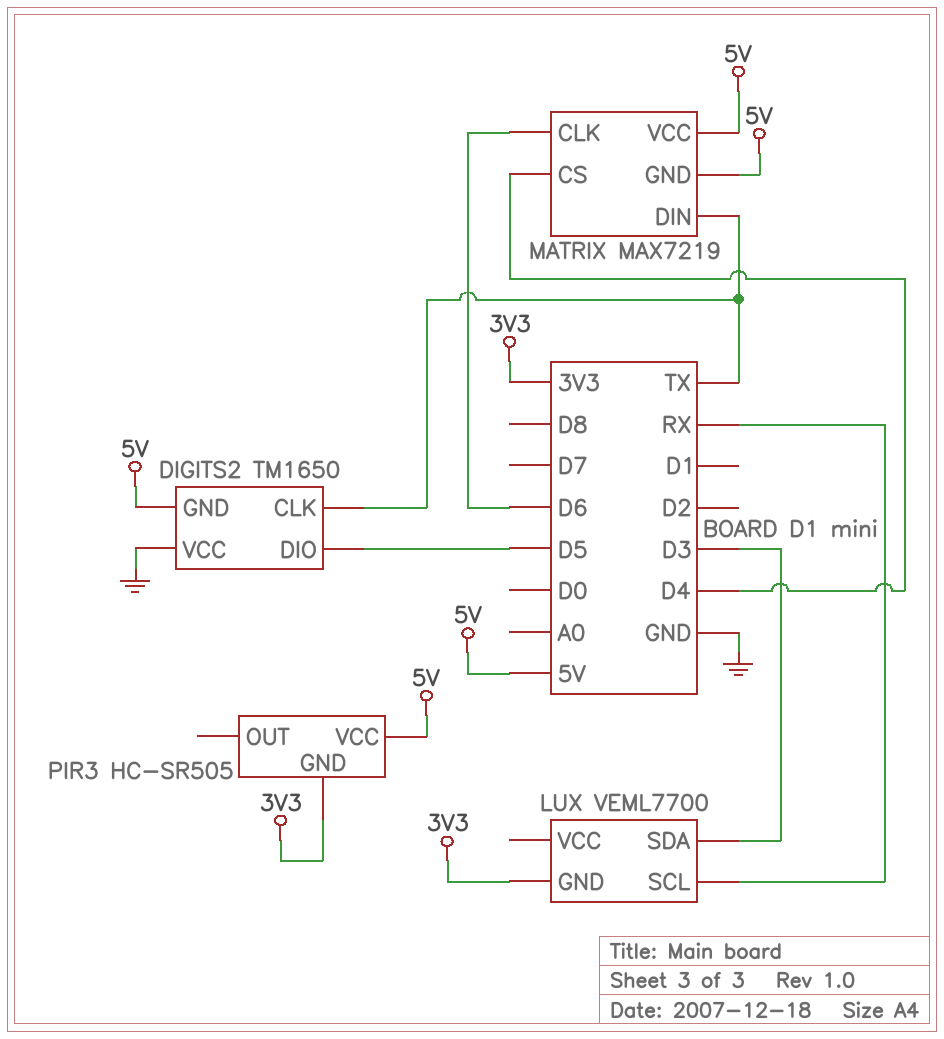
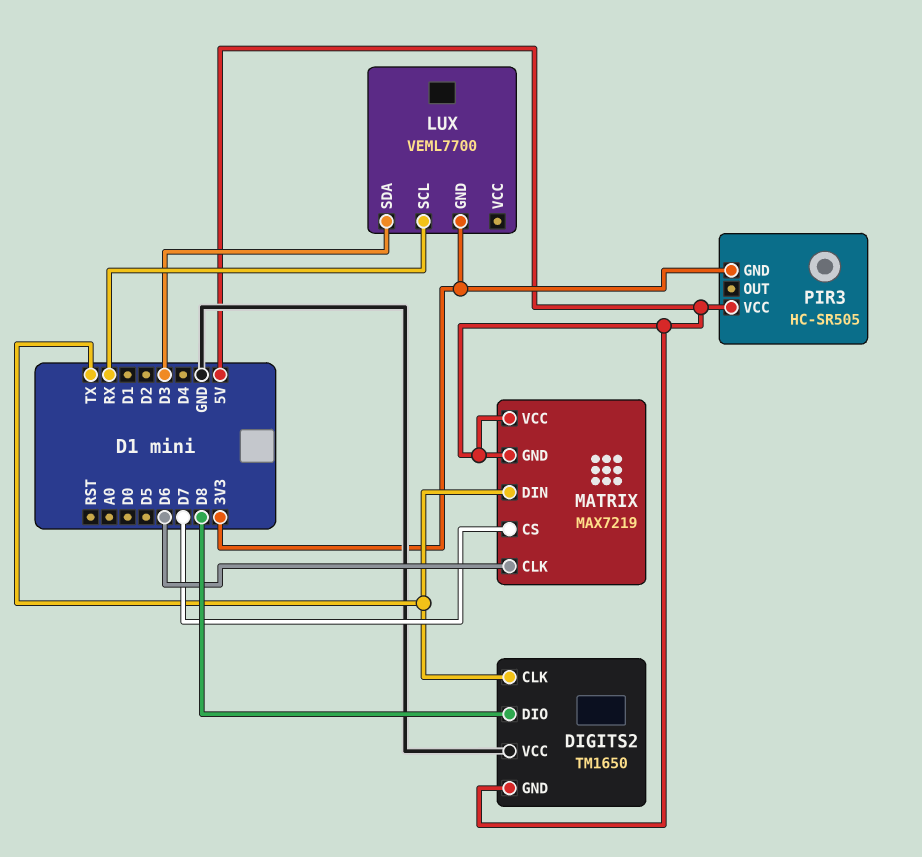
DIGITS2 pin DIO: D5 -> D8
MATRIX pin CS: D4 -> D7

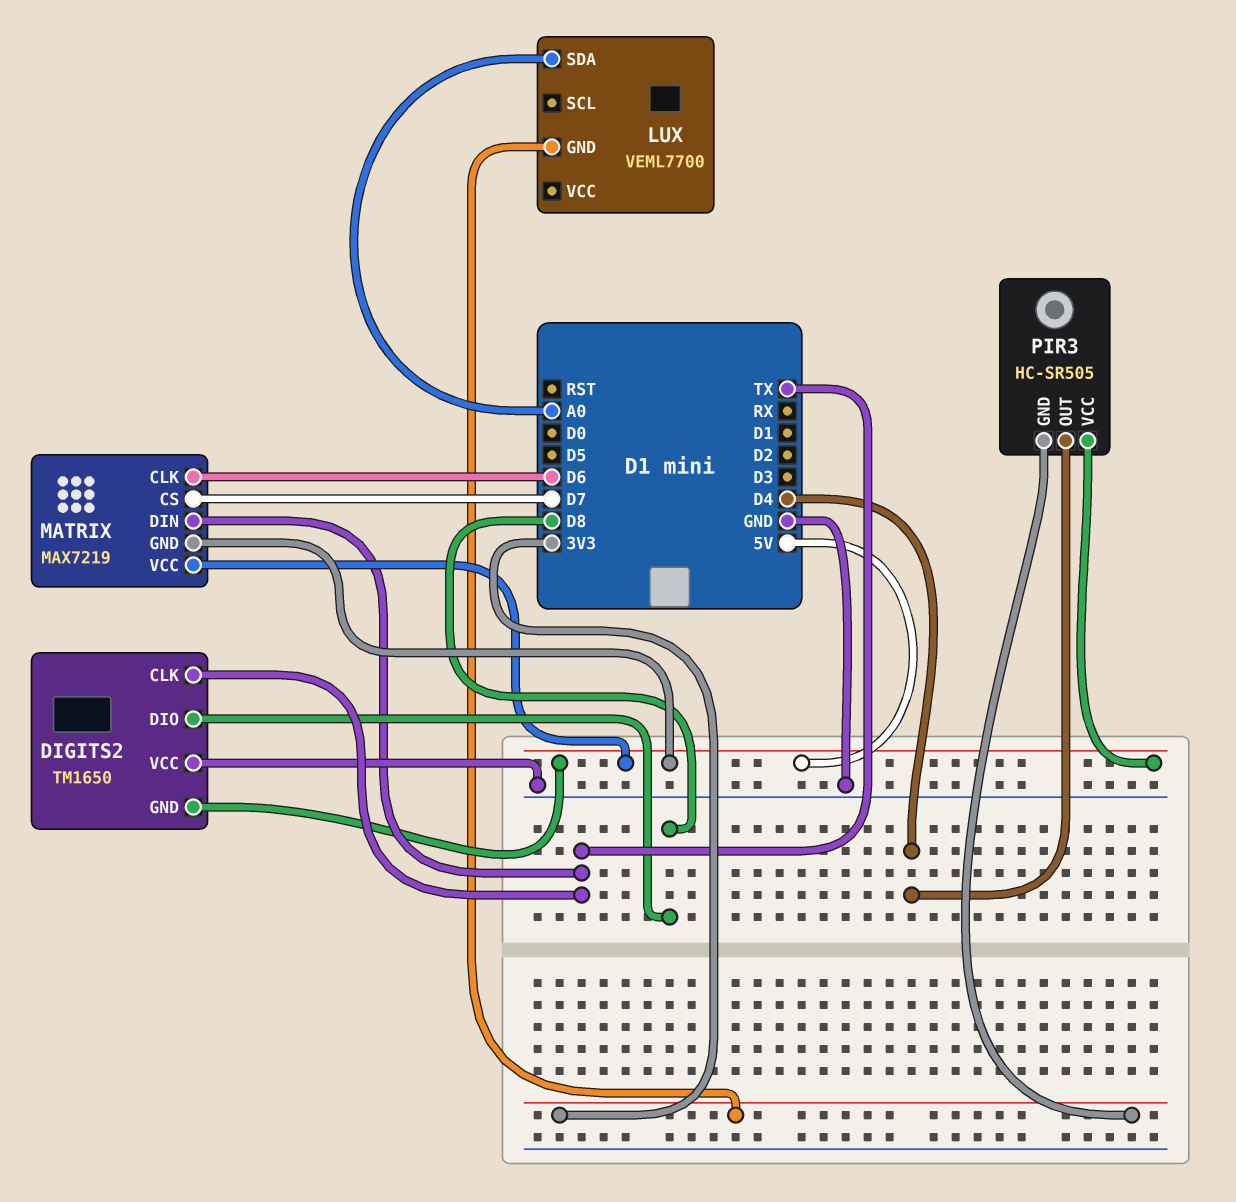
LUX pin SCL: RX -> none
LUX pin SDA: D3 -> A0
PIR3 pin OUT: none -> D4

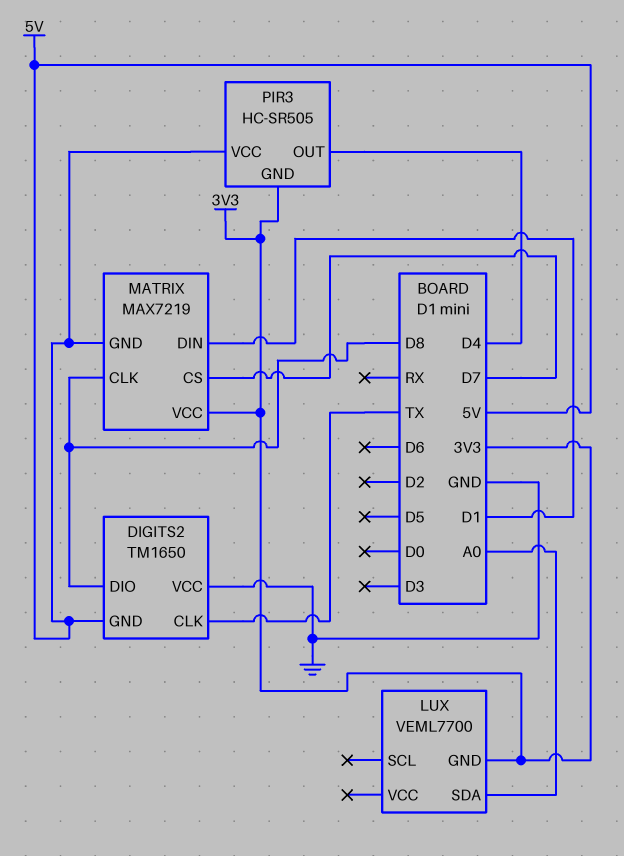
MATRIX pin CLK: D6 -> D8
MATRIX pin DIN: TX -> D1
MATRIX pin VCC: 5V -> 3V3

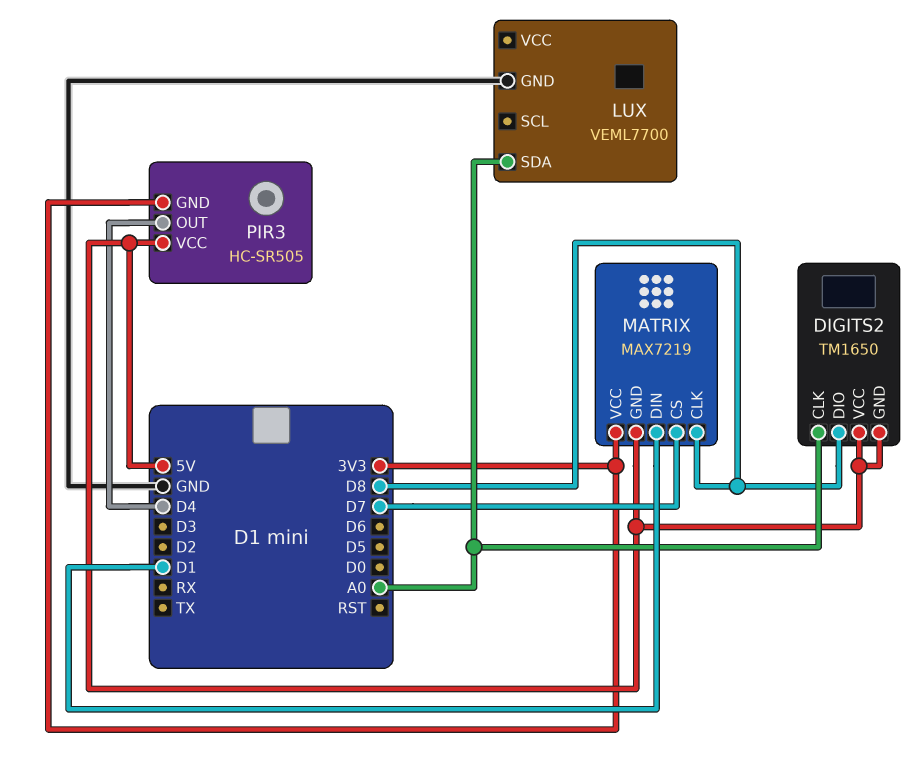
DIGITS2 pin CLK: TX -> A0
DIGITS2 pin VCC: GND -> 5V
LUX pin GND: 3V3 -> GND

